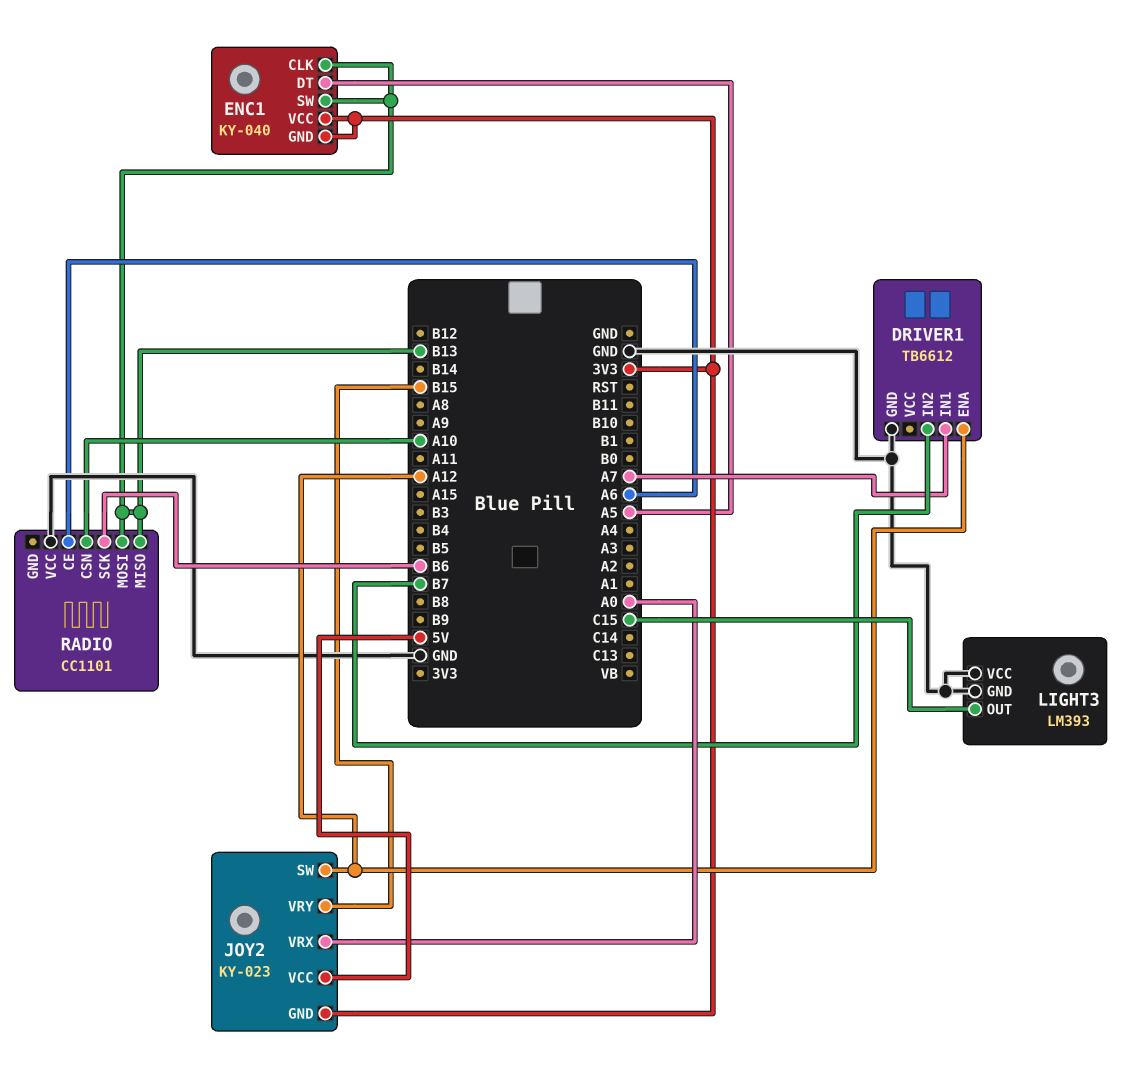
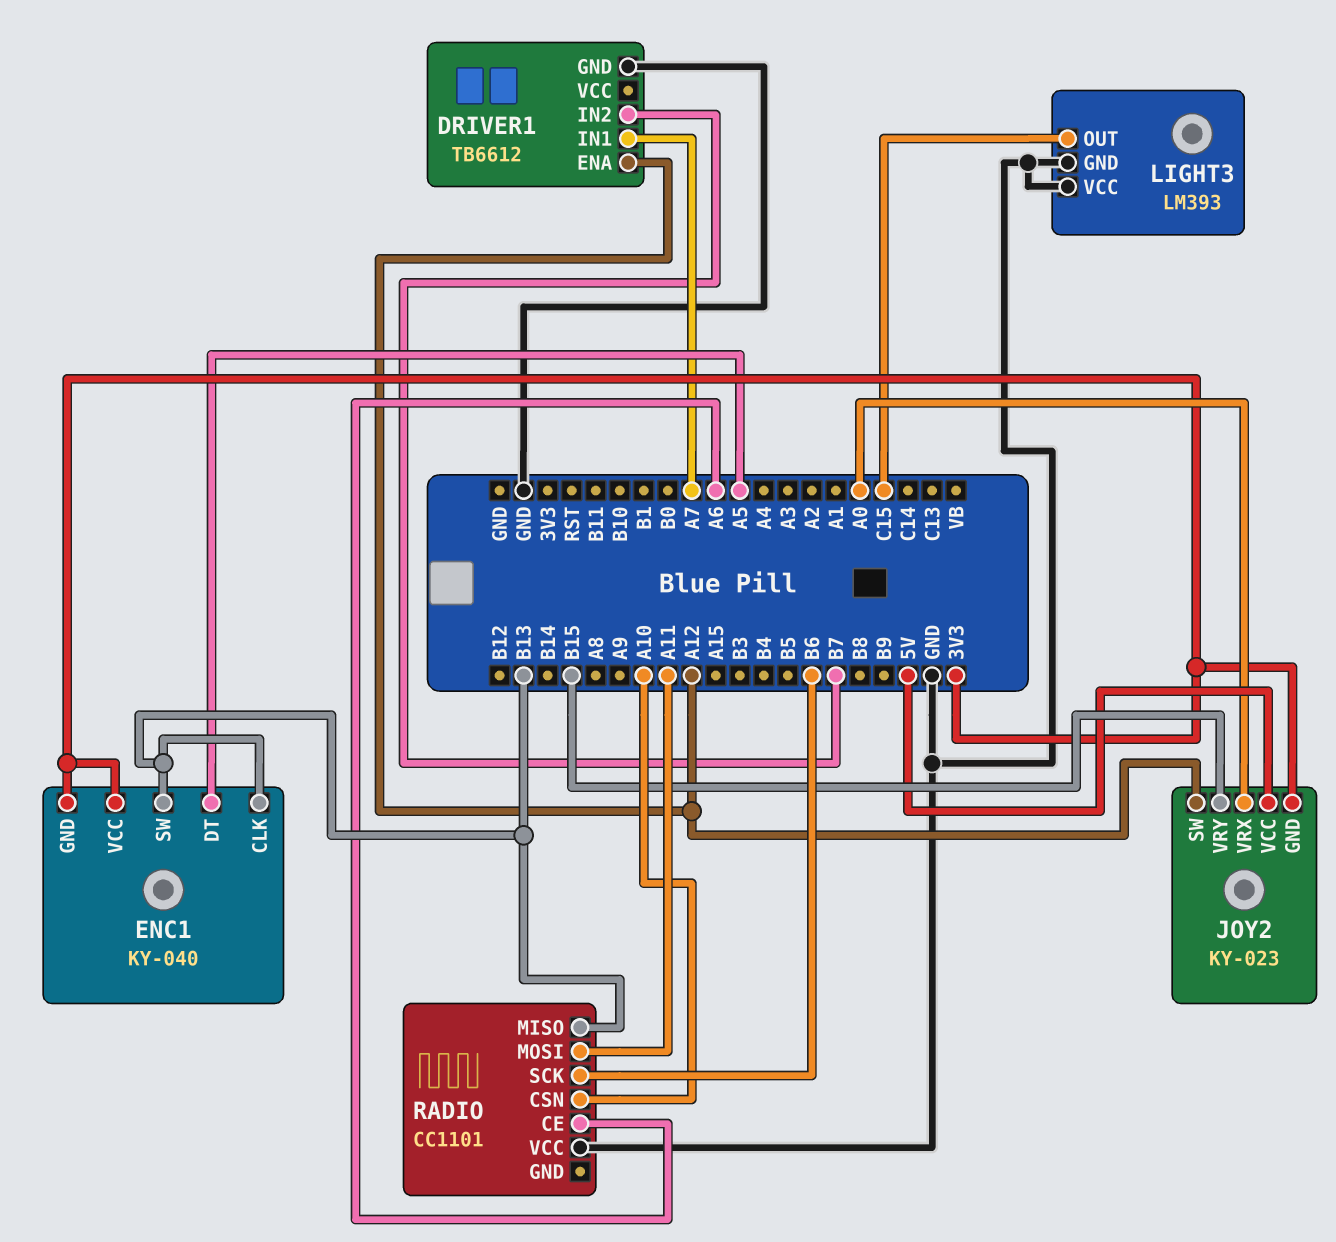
RADIO pin MOSI: B13 -> A11

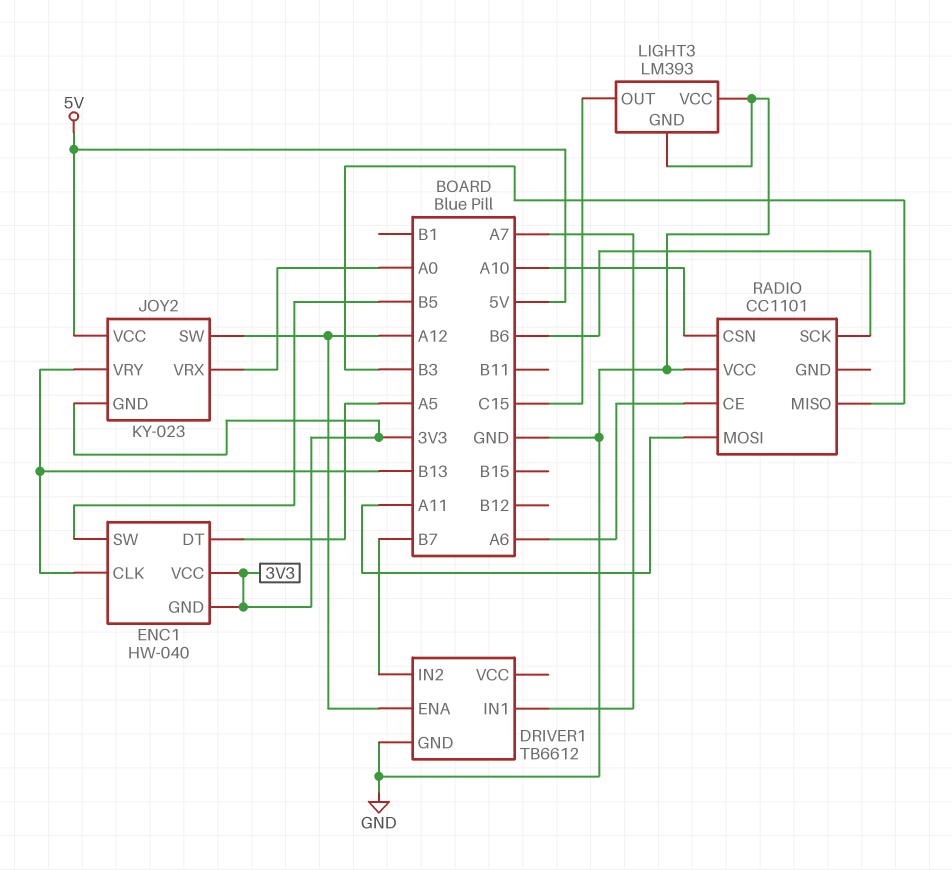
ENC1: KY-040 -> HW-040
ENC1 pin SW: B13 -> B5
JOY2 pin VRY: B15 -> B13
RADIO pin MISO: B13 -> B3

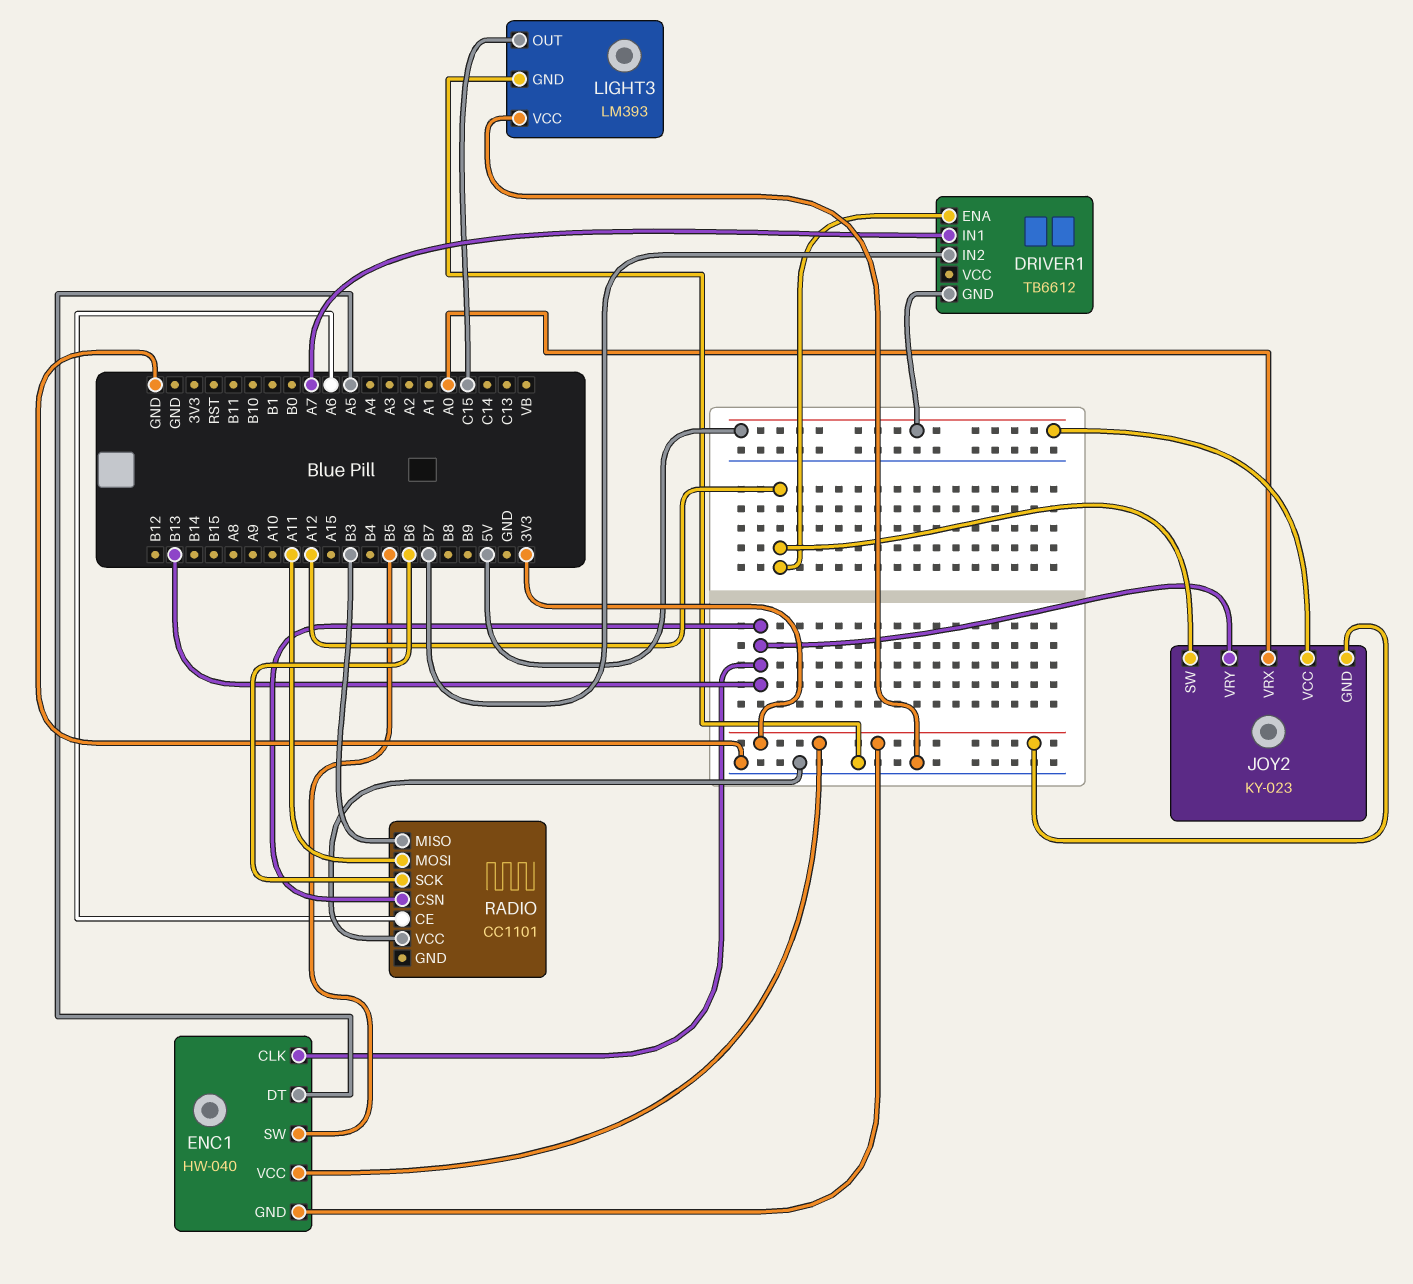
DRIVER1 pin GND: GND -> 5V
RADIO pin CSN: A10 -> B13

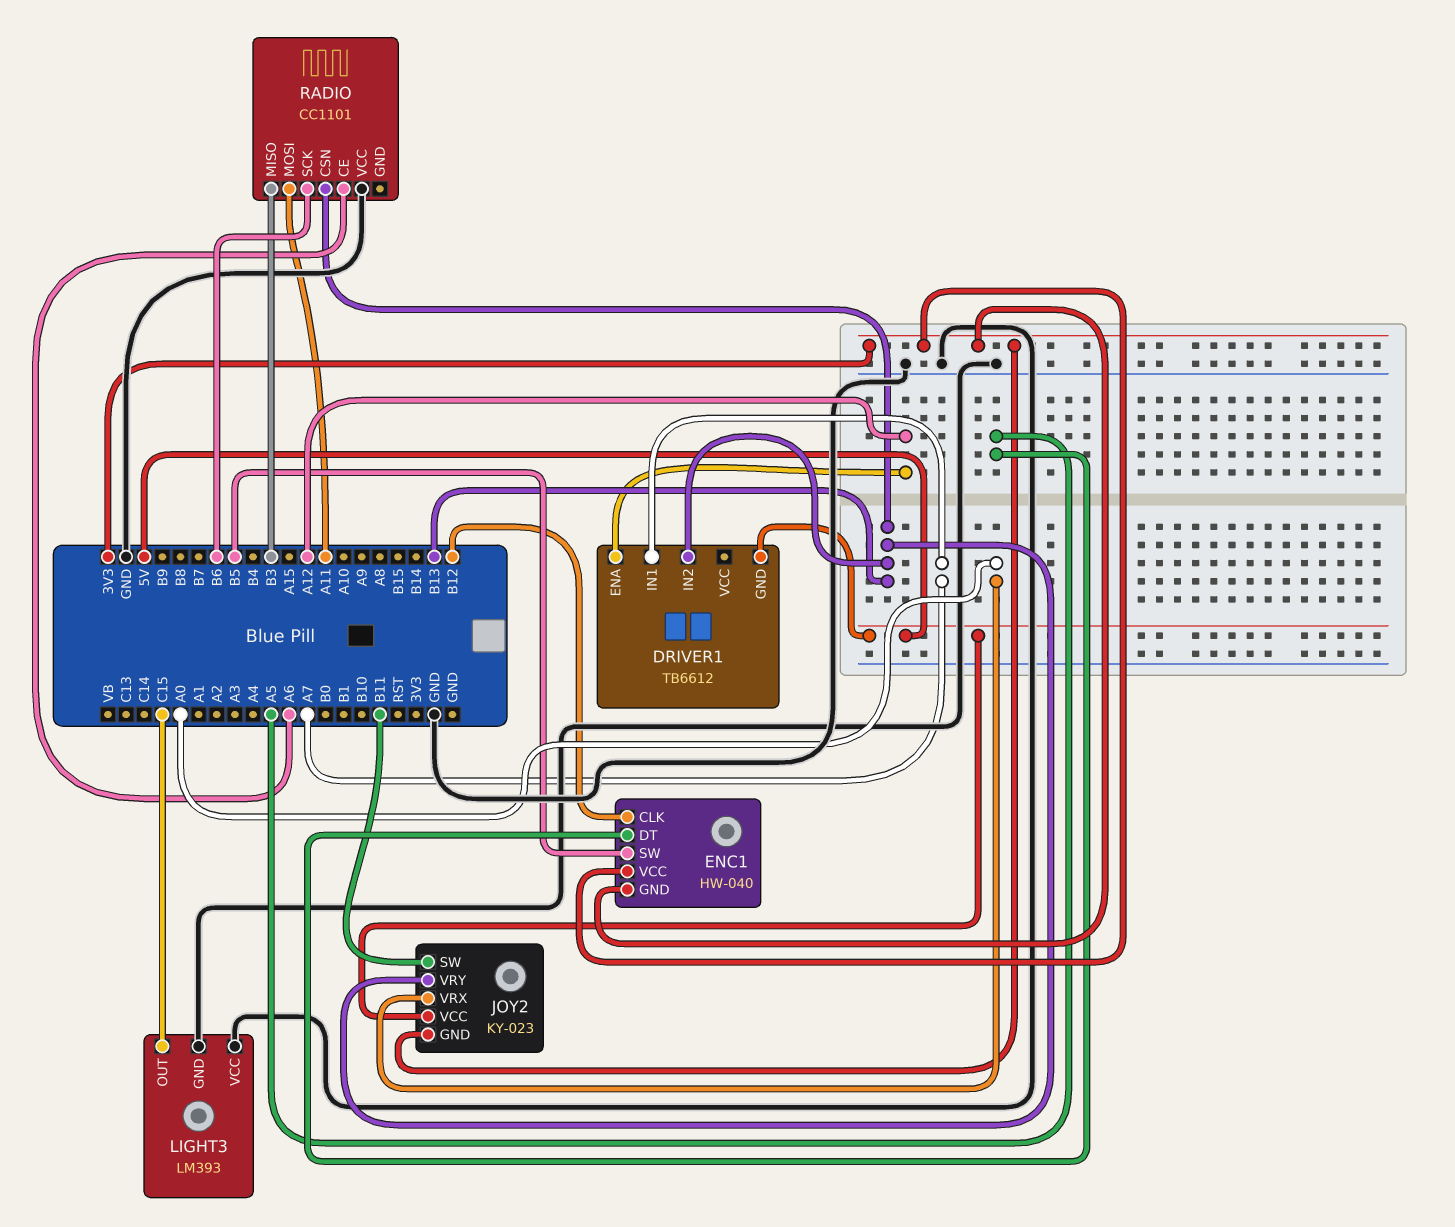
DRIVER1 pin IN2: B7 -> B13
ENC1 pin CLK: B13 -> B12
JOY2 pin SW: A12 -> B11

